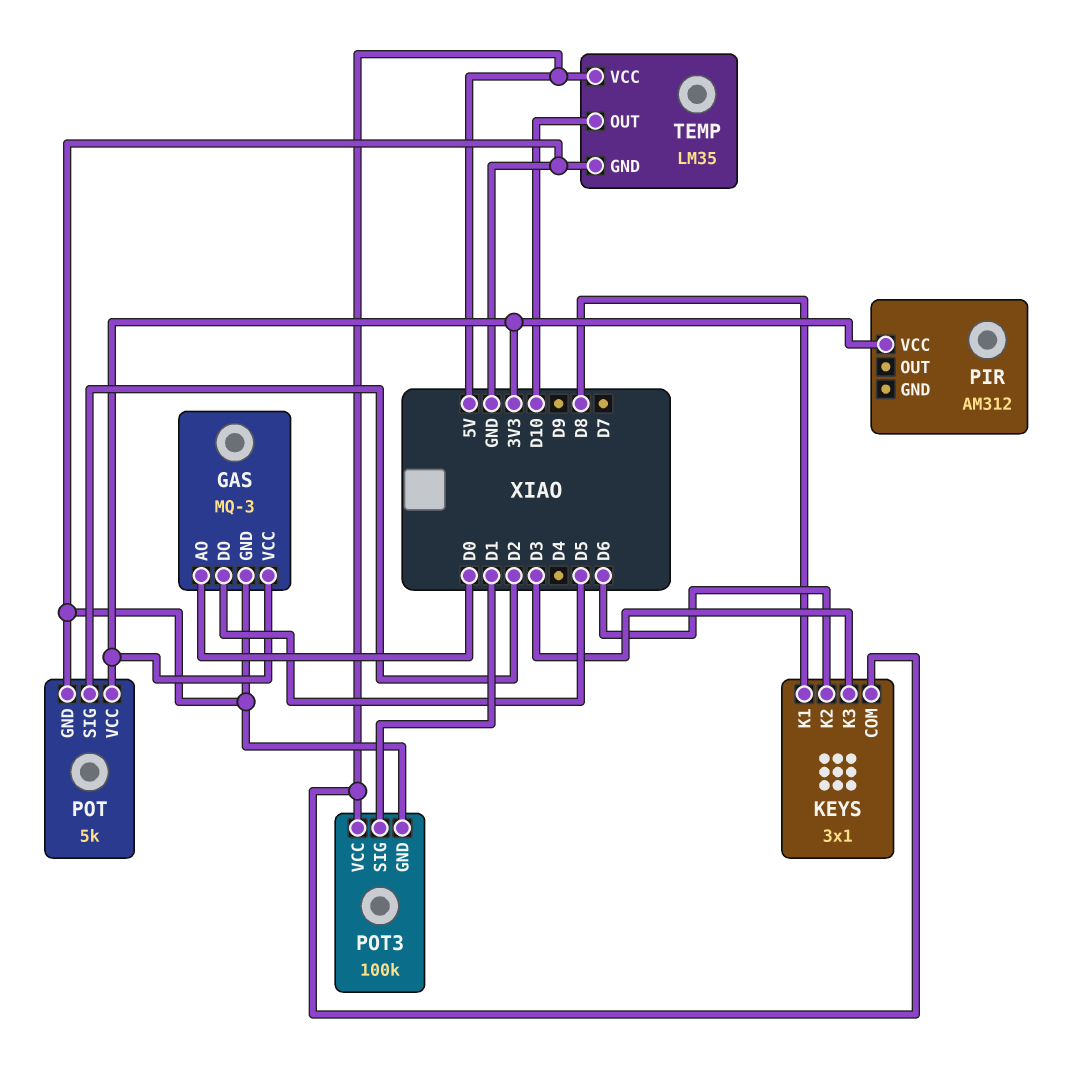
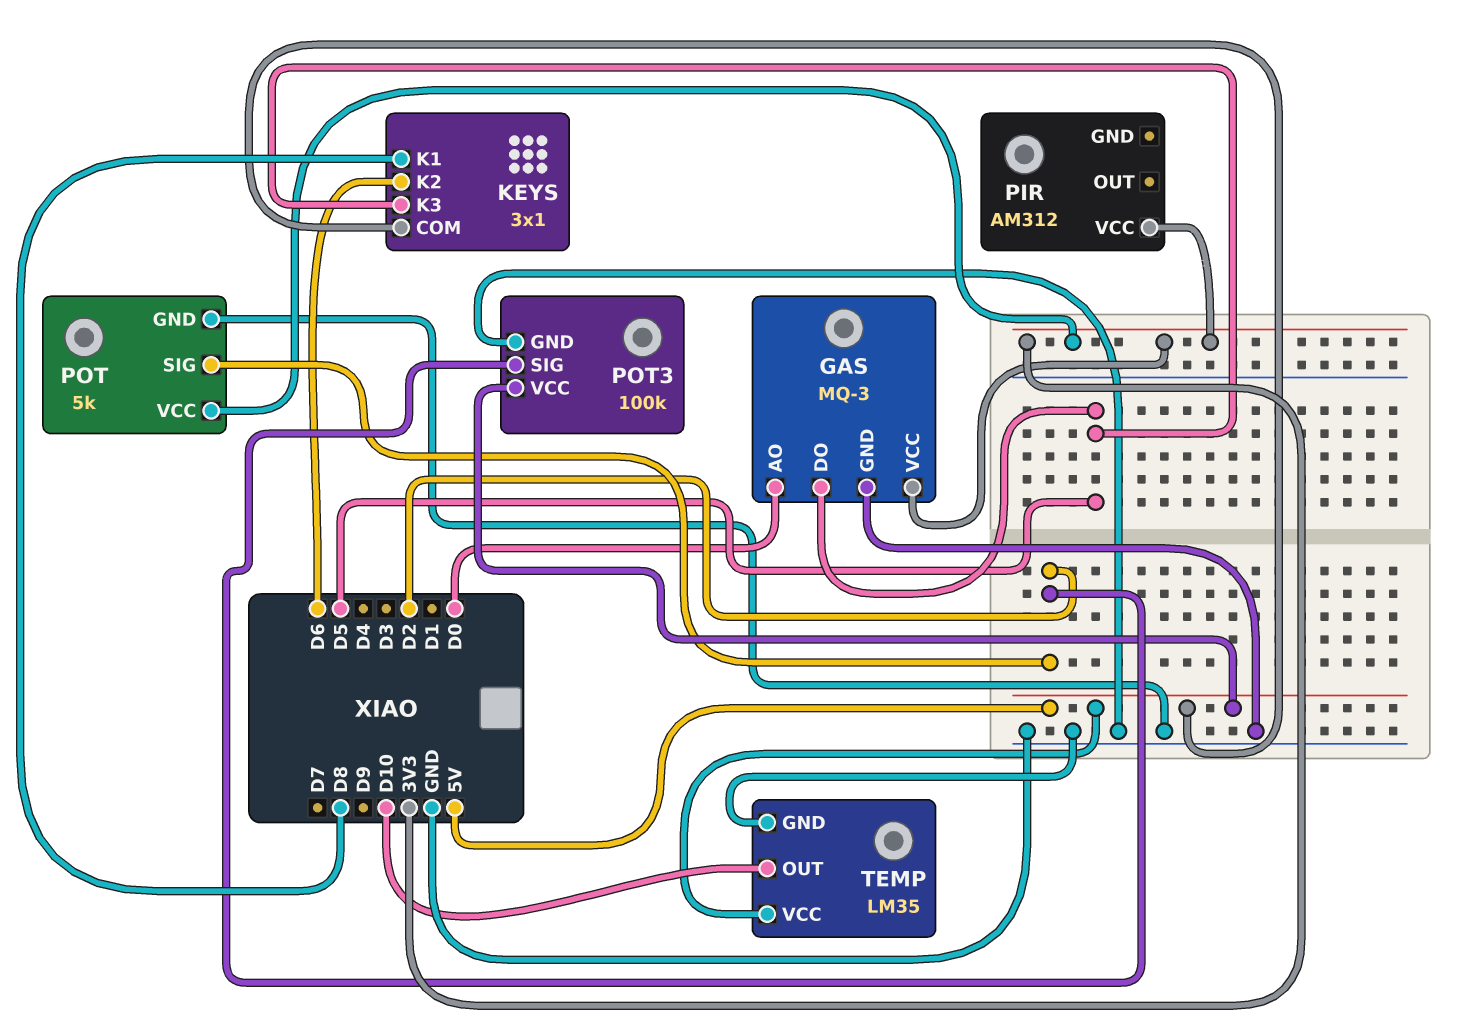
KEYS pin K3: D3 -> D5
POT3 pin SIG: D1 -> D2

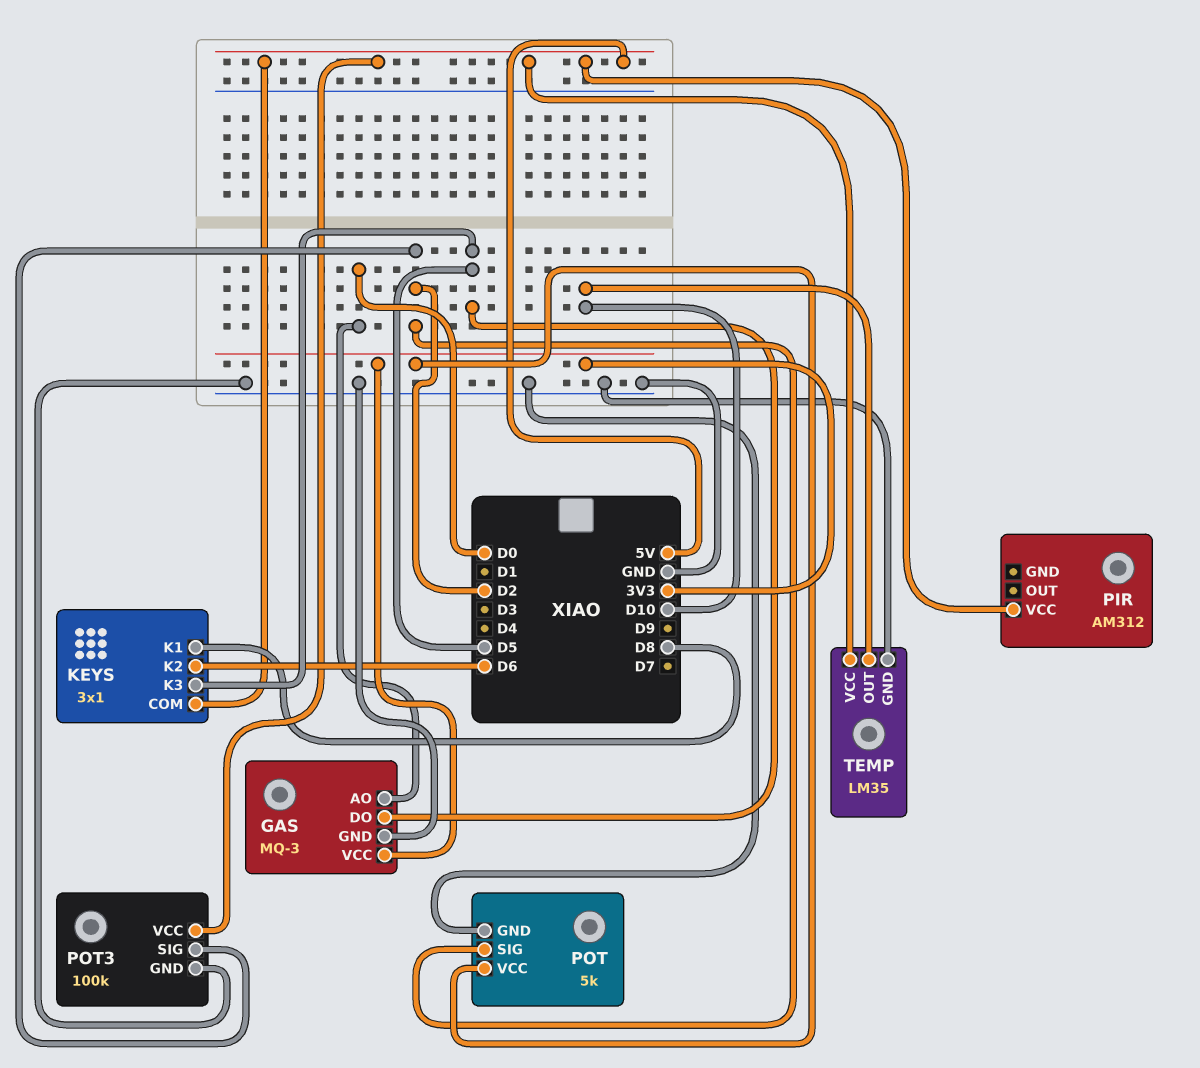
PIR pin VCC: 3V3 -> 5V

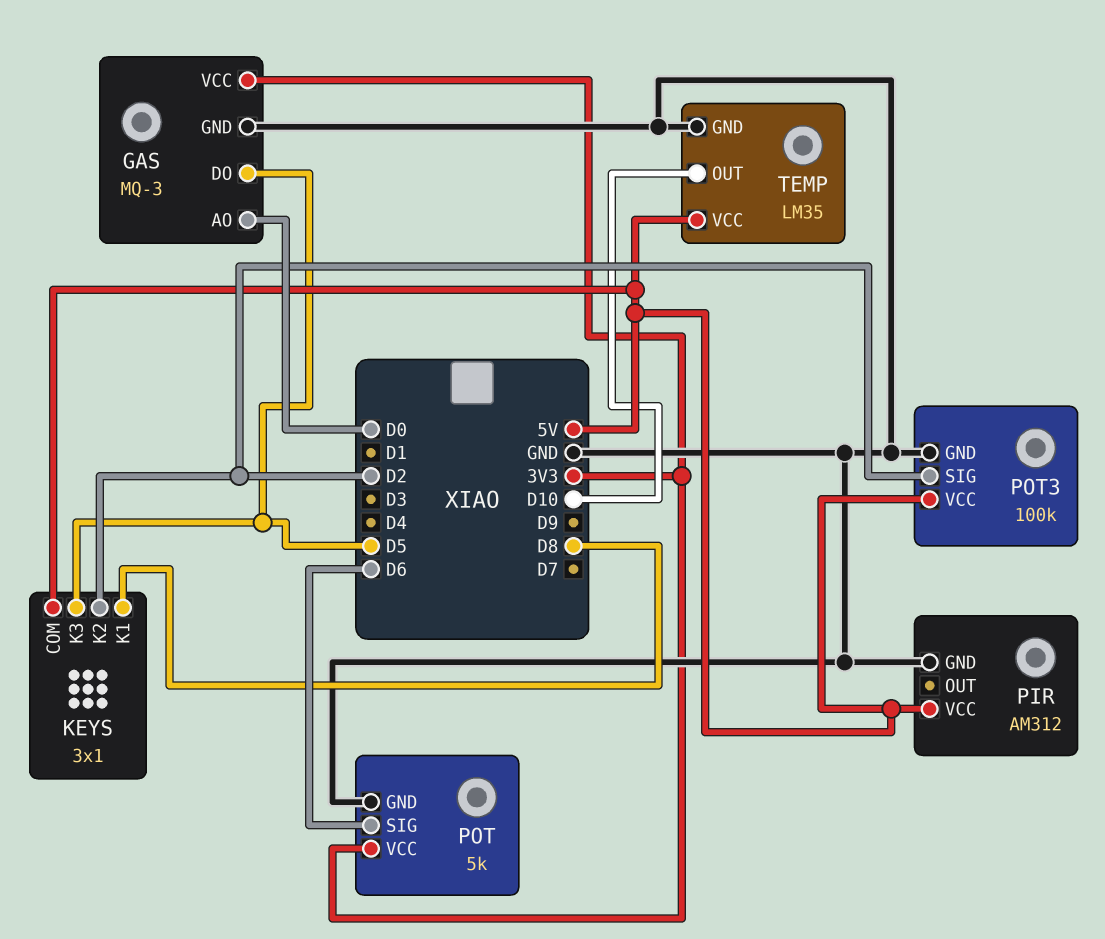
KEYS pin K2: D6 -> D2
PIR pin GND: none -> GND
POT pin SIG: D2 -> D6

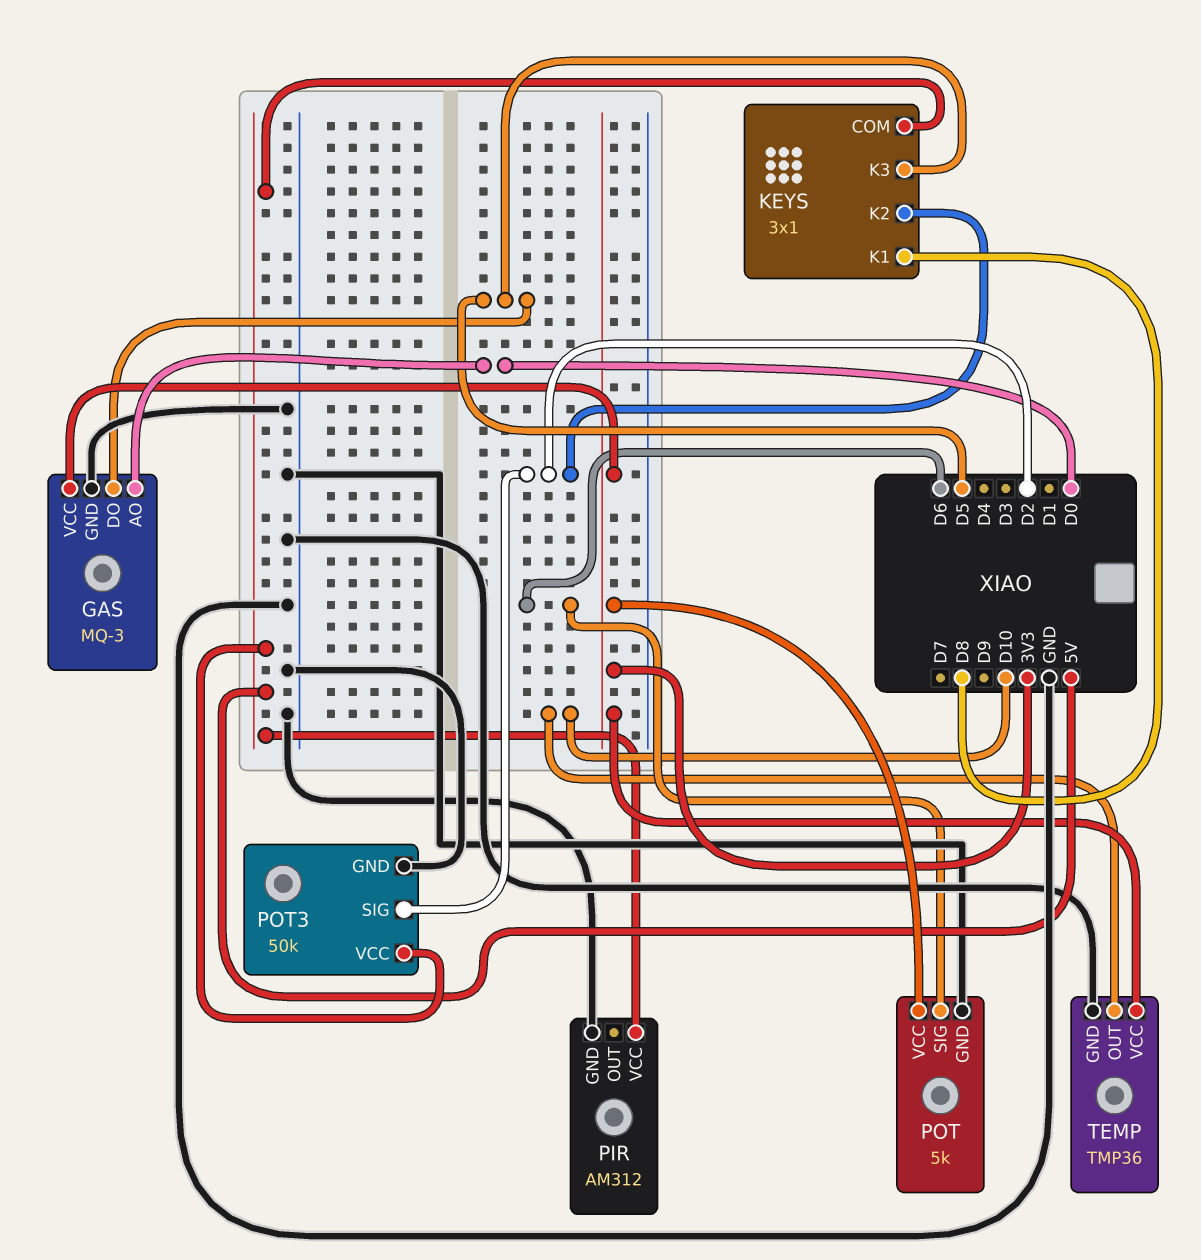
POT3: 100k -> 50k
TEMP: LM35 -> TMP36
TEMP pin VCC: 5V -> 3V3

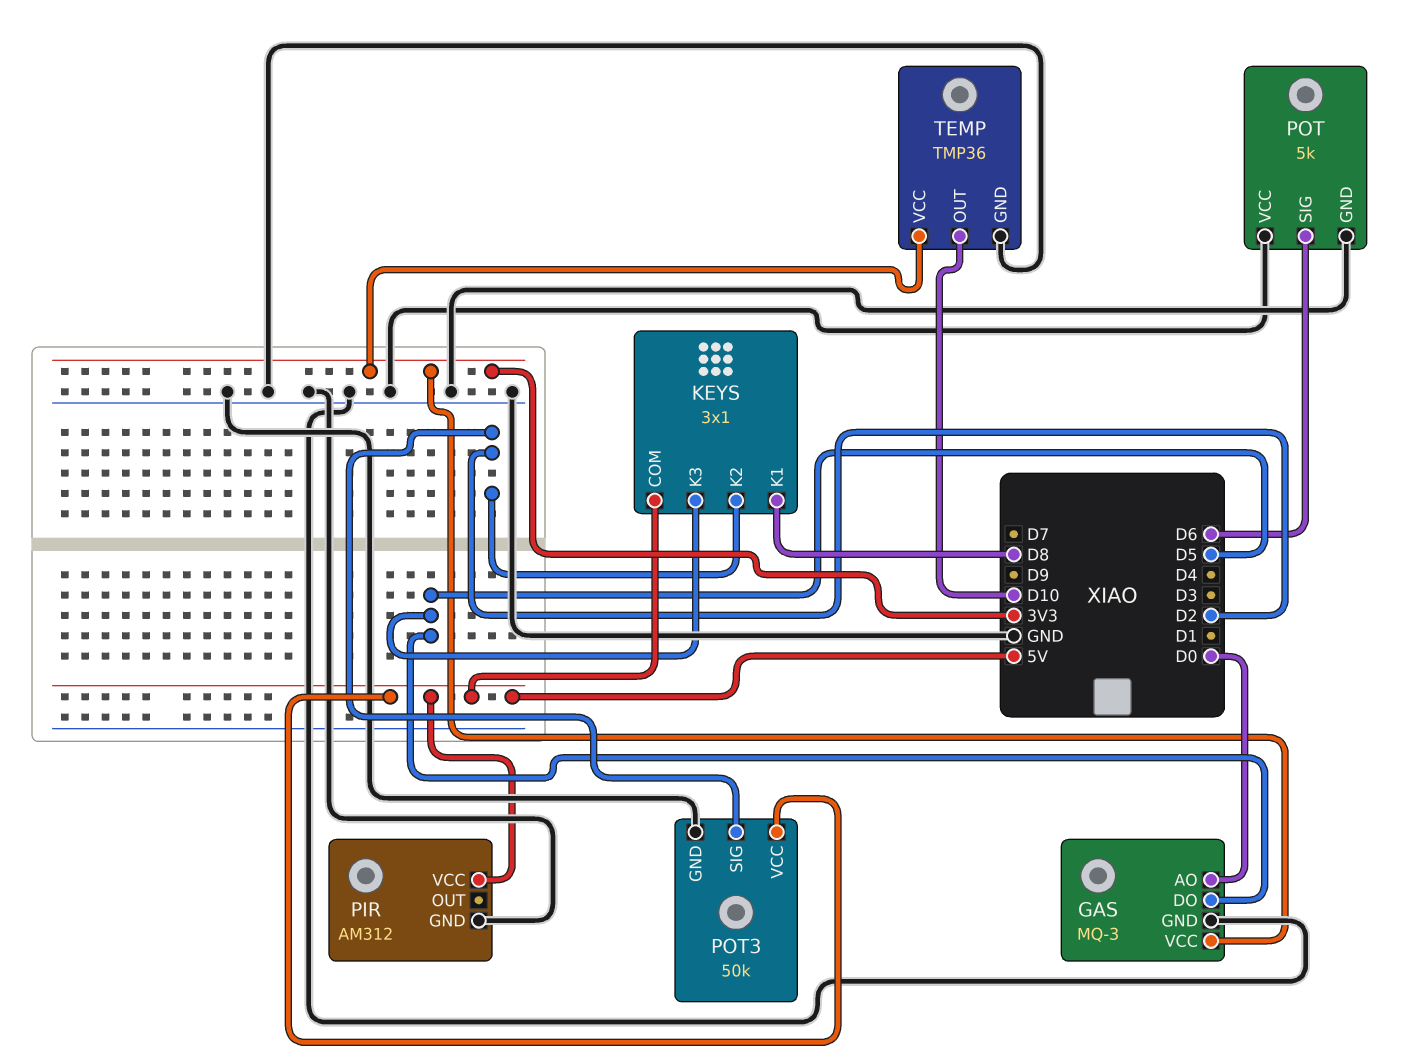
POT pin VCC: 3V3 -> GND

